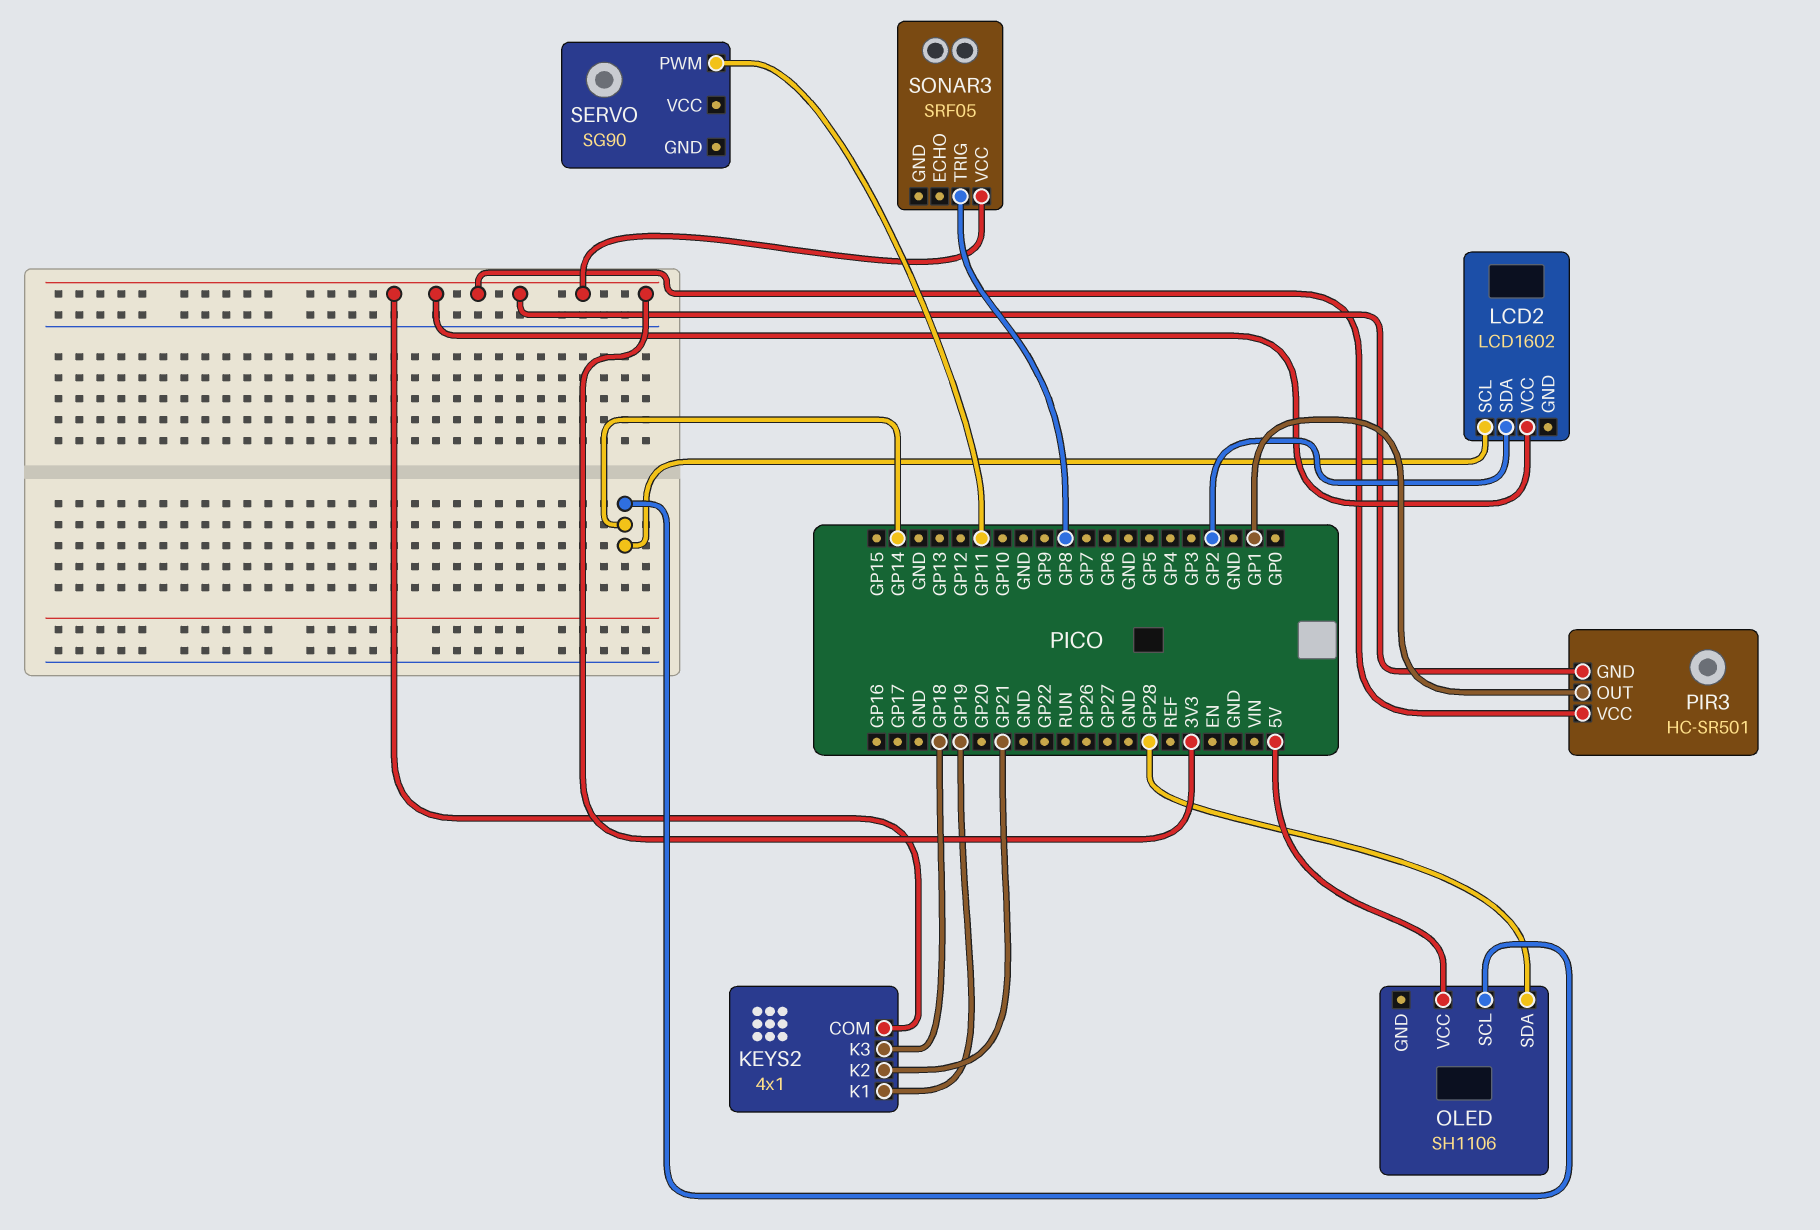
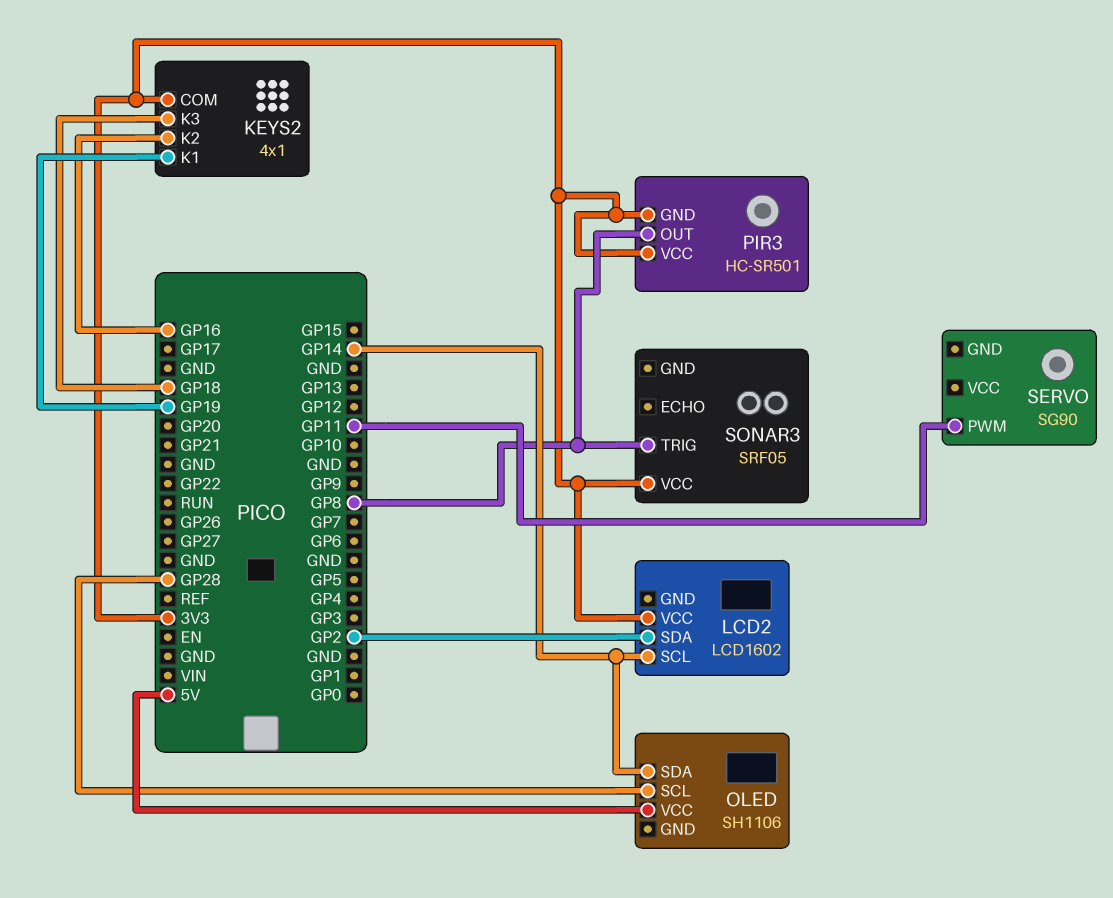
KEYS2 pin K2: GP21 -> GP16
OLED pin SCL: GP14 -> GP28
OLED pin SDA: GP28 -> GP14
PIR3 pin OUT: GP1 -> GP8

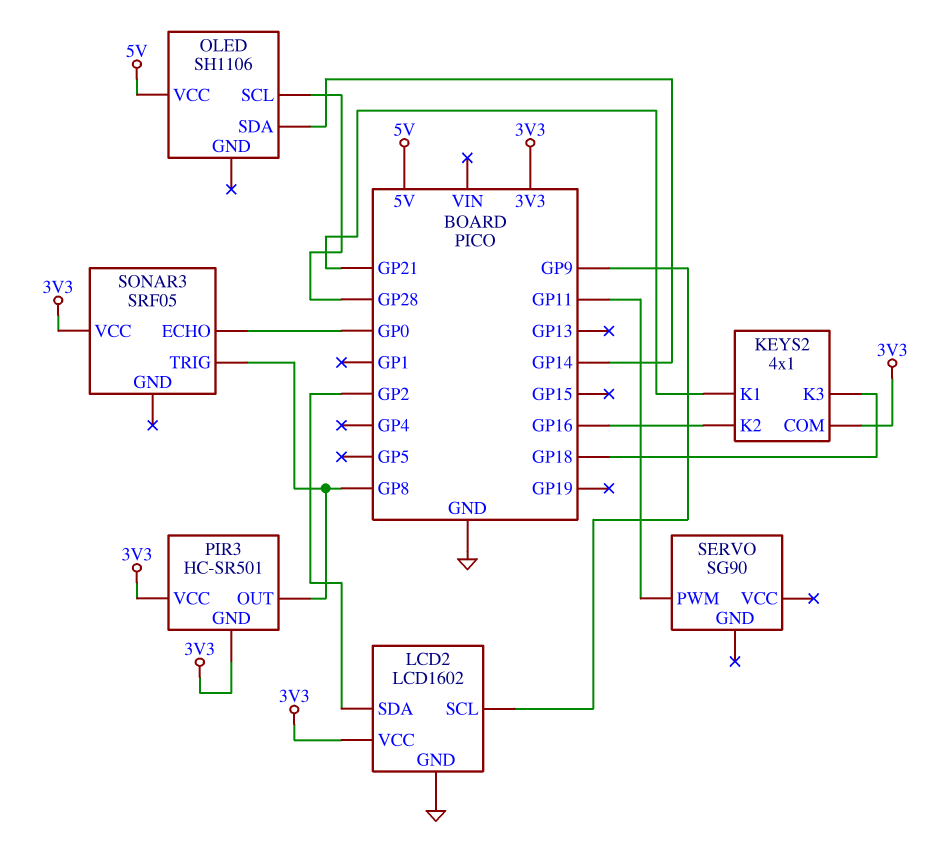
KEYS2 pin K1: GP19 -> GP21
LCD2 pin GND: none -> GND
LCD2 pin SCL: GP14 -> GP9
SONAR3 pin ECHO: none -> GP0

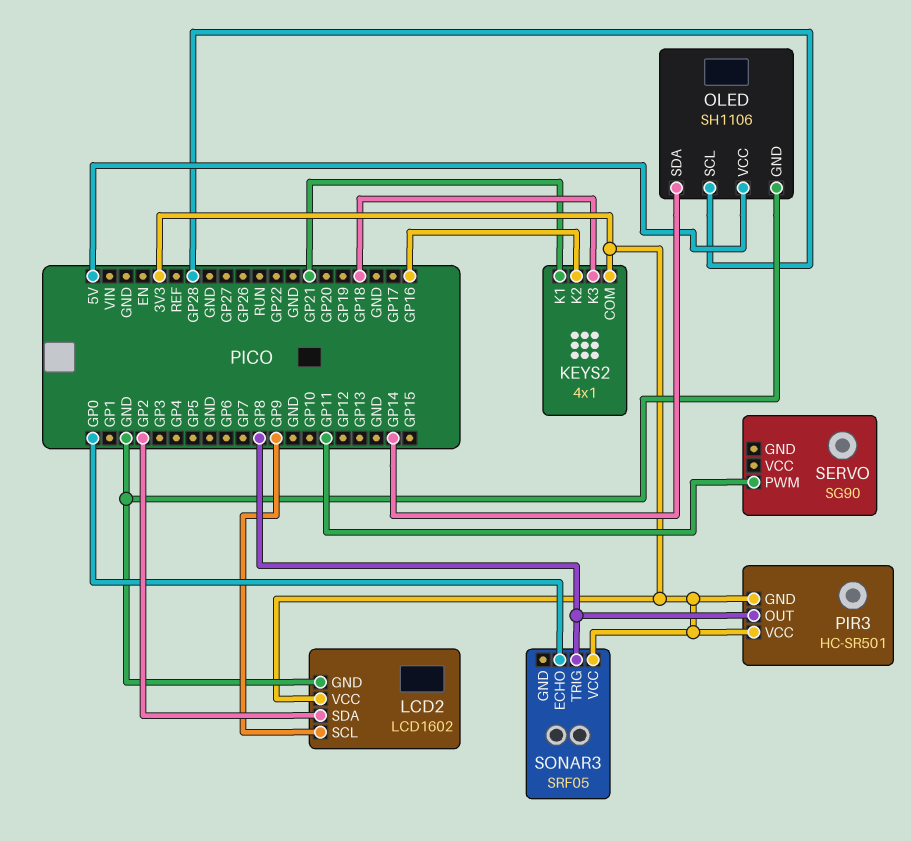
OLED pin GND: none -> GND

